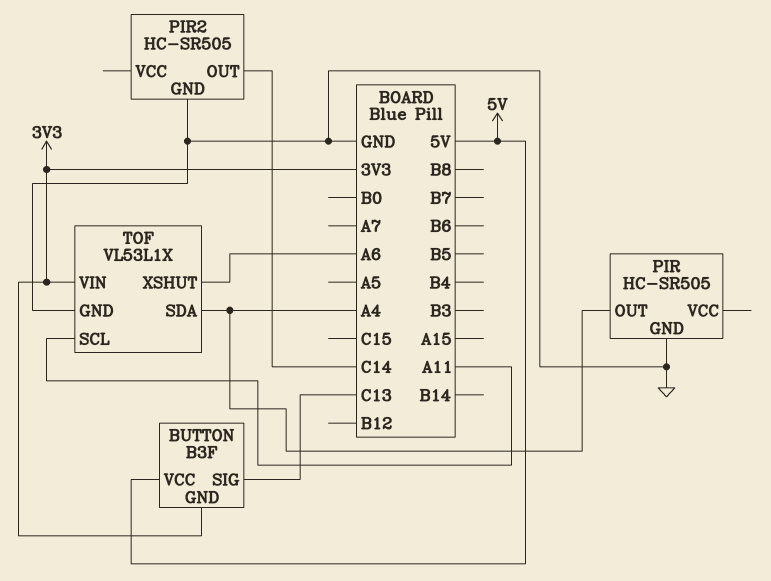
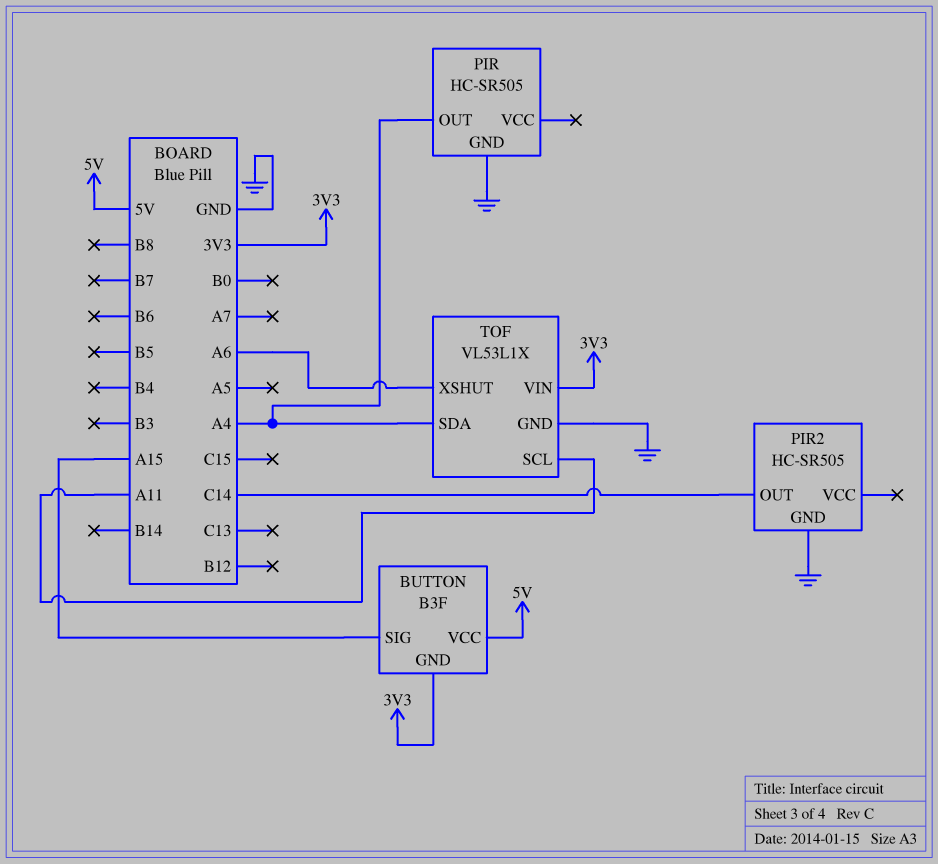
BUTTON pin SIG: C13 -> A15

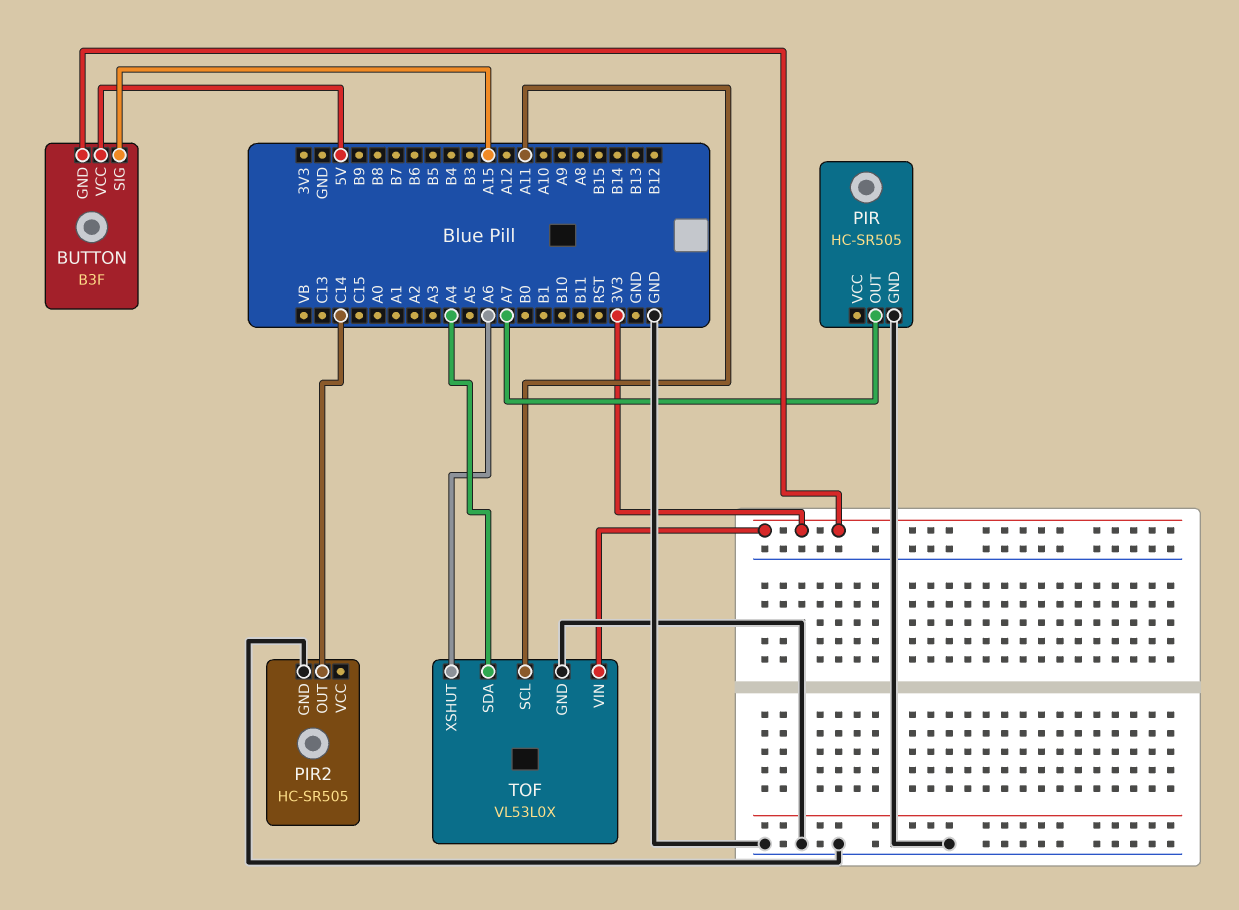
PIR pin OUT: A4 -> A7
TOF: VL53L1X -> VL53L0X

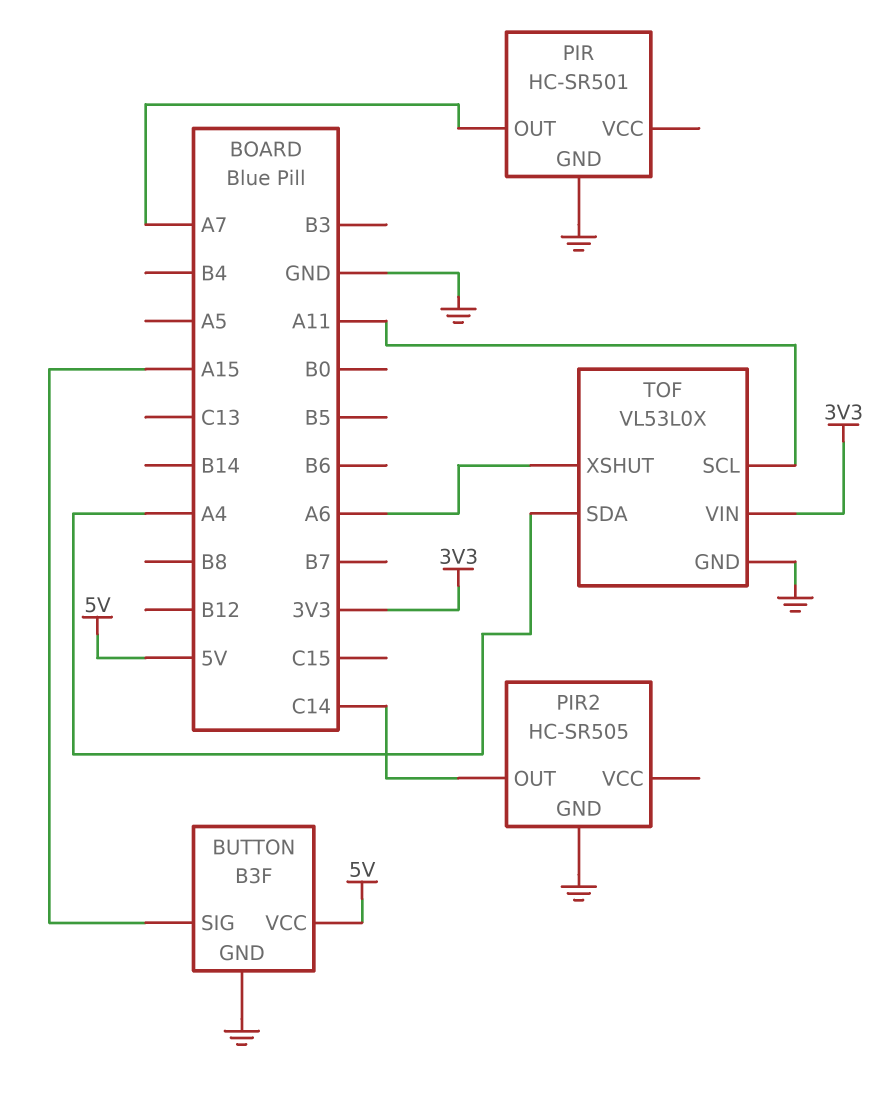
BUTTON pin GND: 3V3 -> GND
PIR: HC-SR505 -> HC-SR501

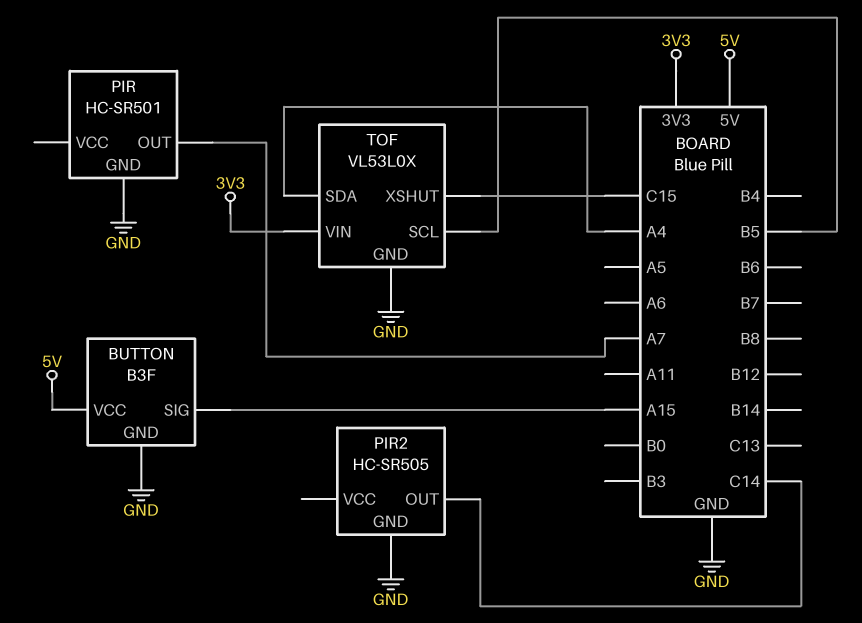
TOF pin SCL: A11 -> B5
TOF pin XSHUT: A6 -> C15

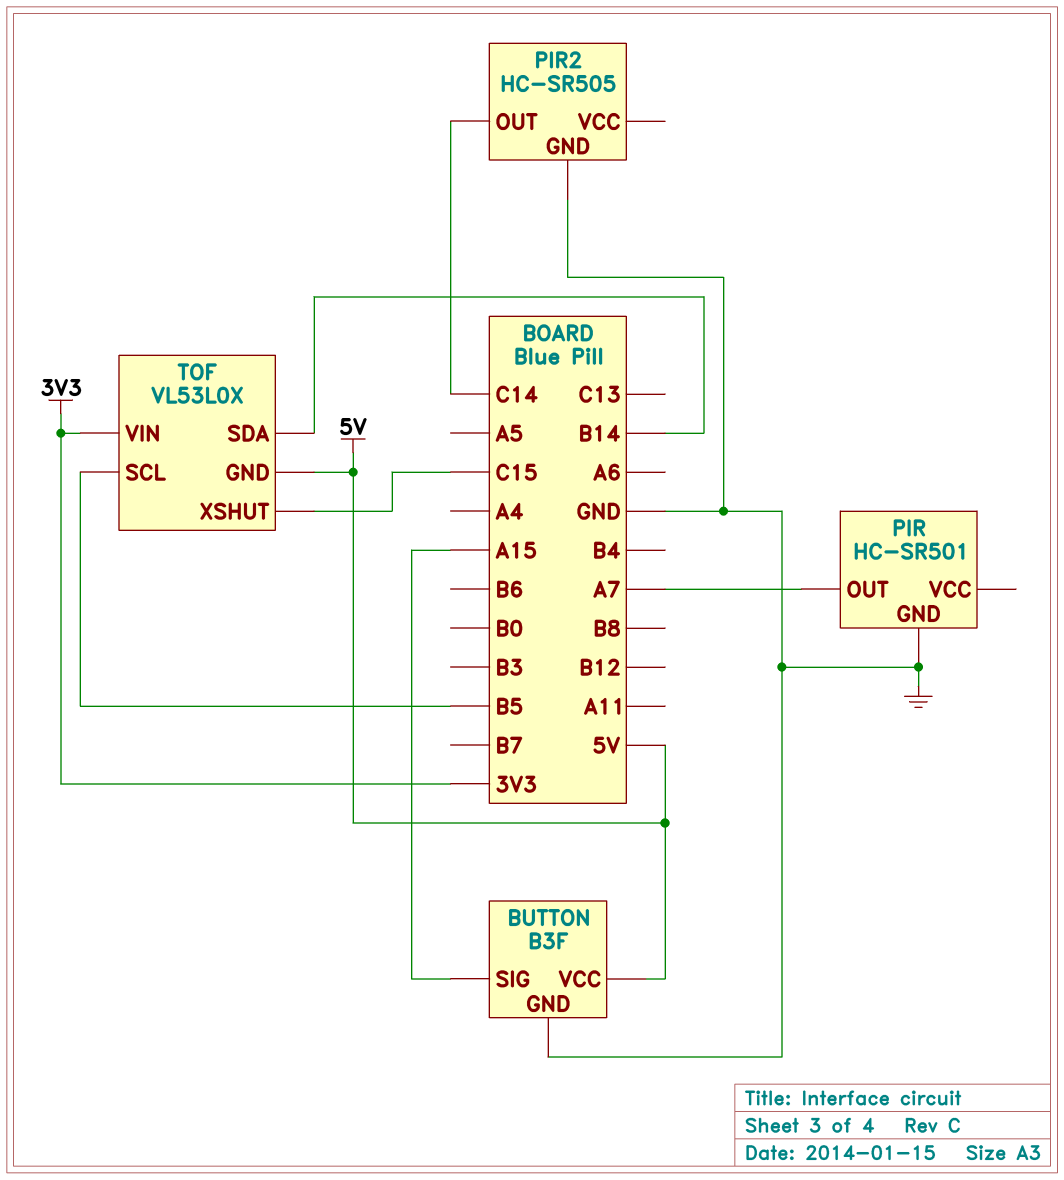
TOF pin GND: GND -> 5V
TOF pin SDA: A4 -> B14

